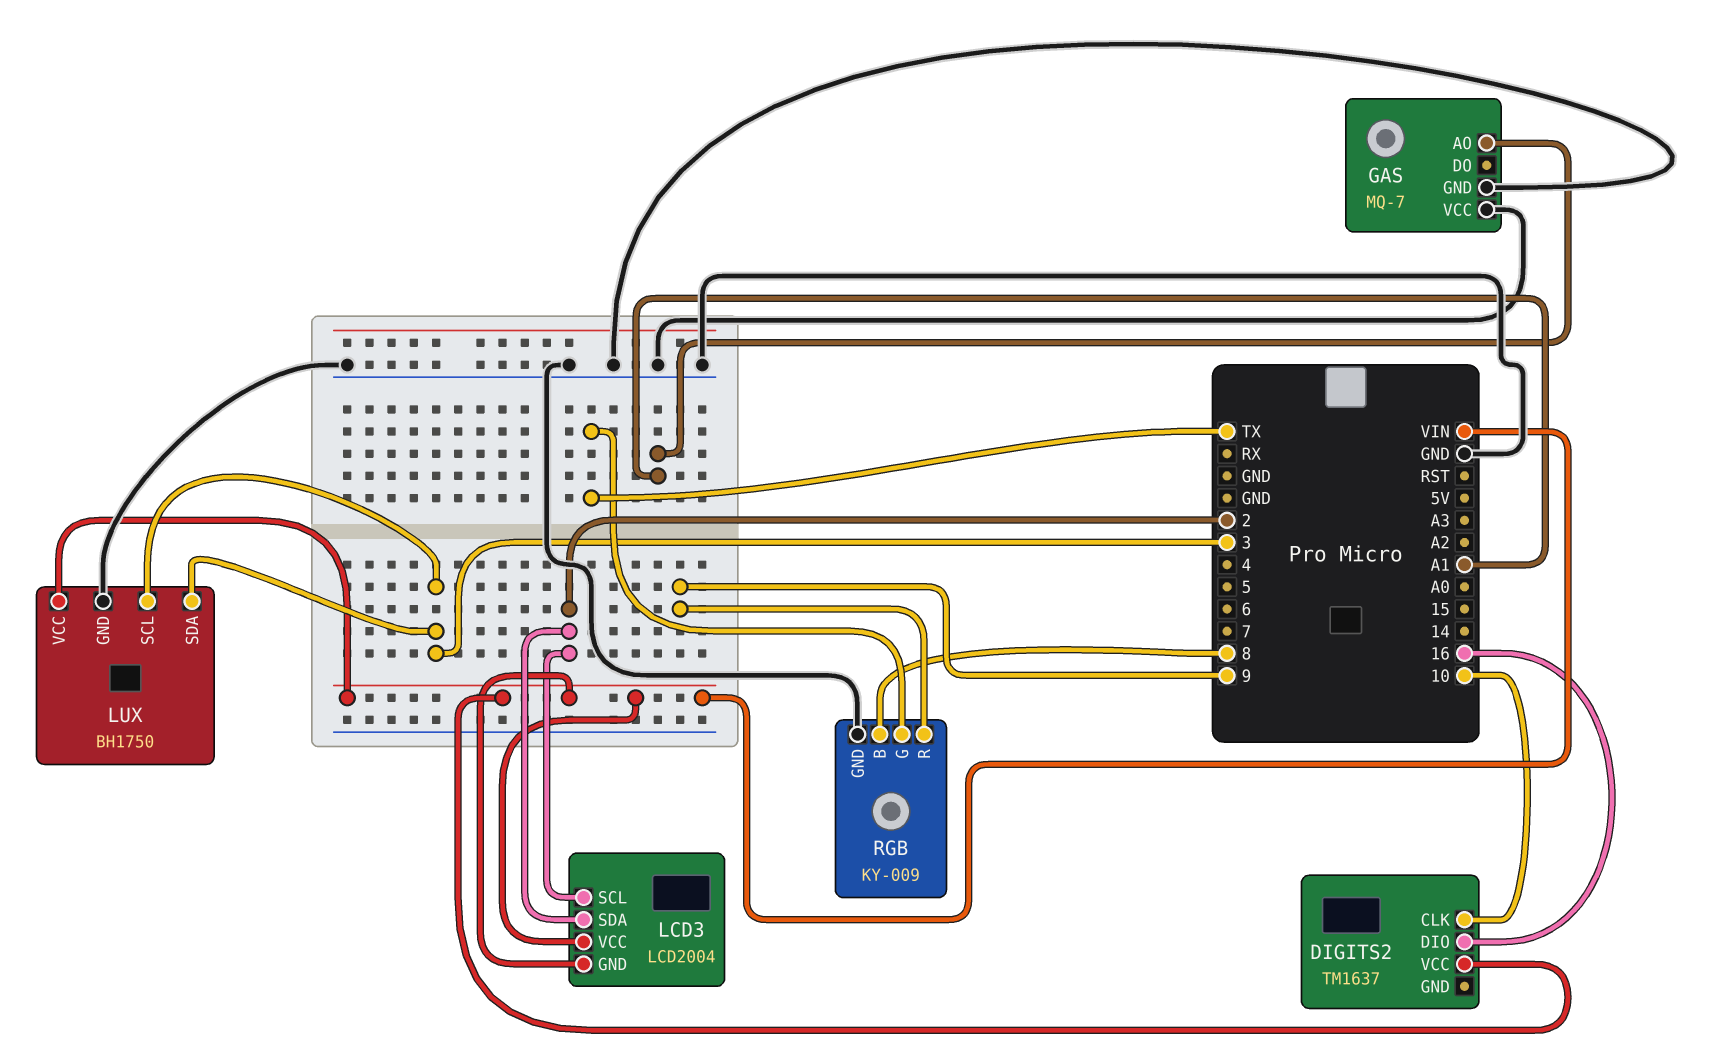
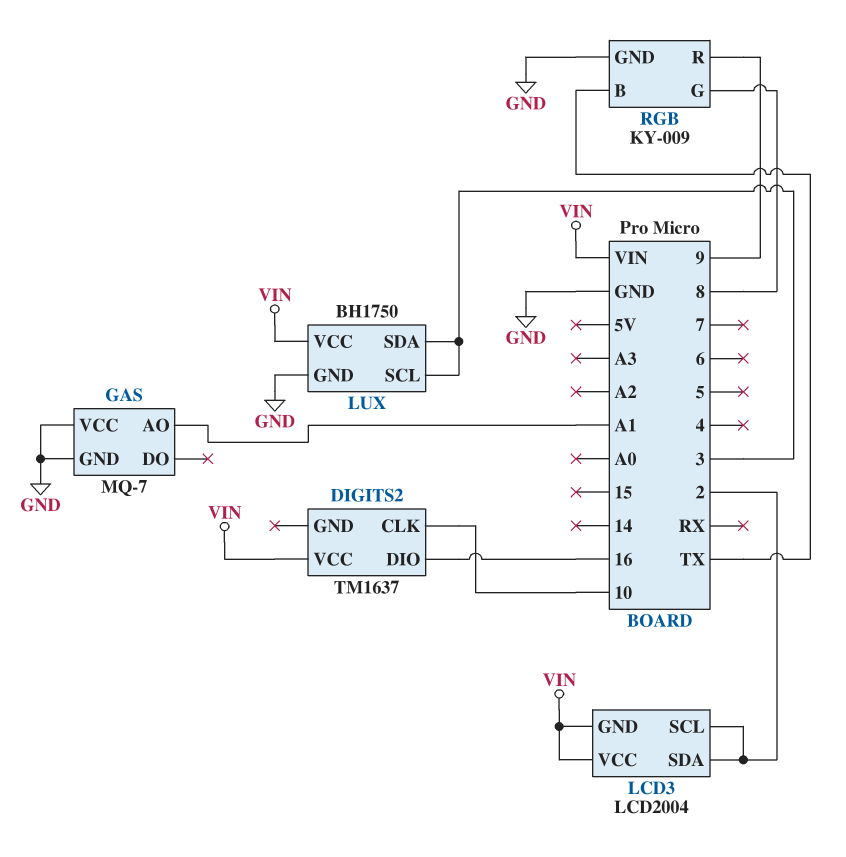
RGB pin B: 8 -> TX
RGB pin G: TX -> 8

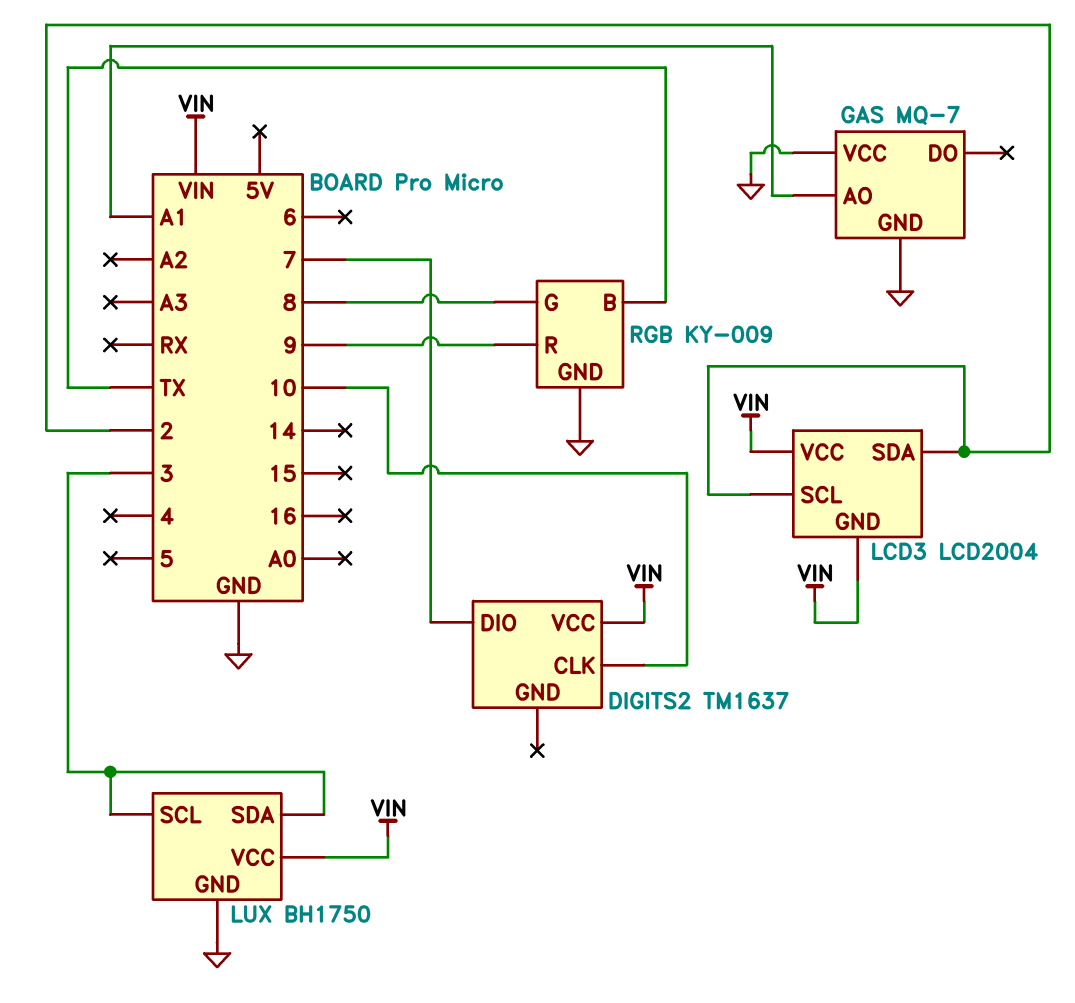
DIGITS2 pin DIO: 16 -> 7

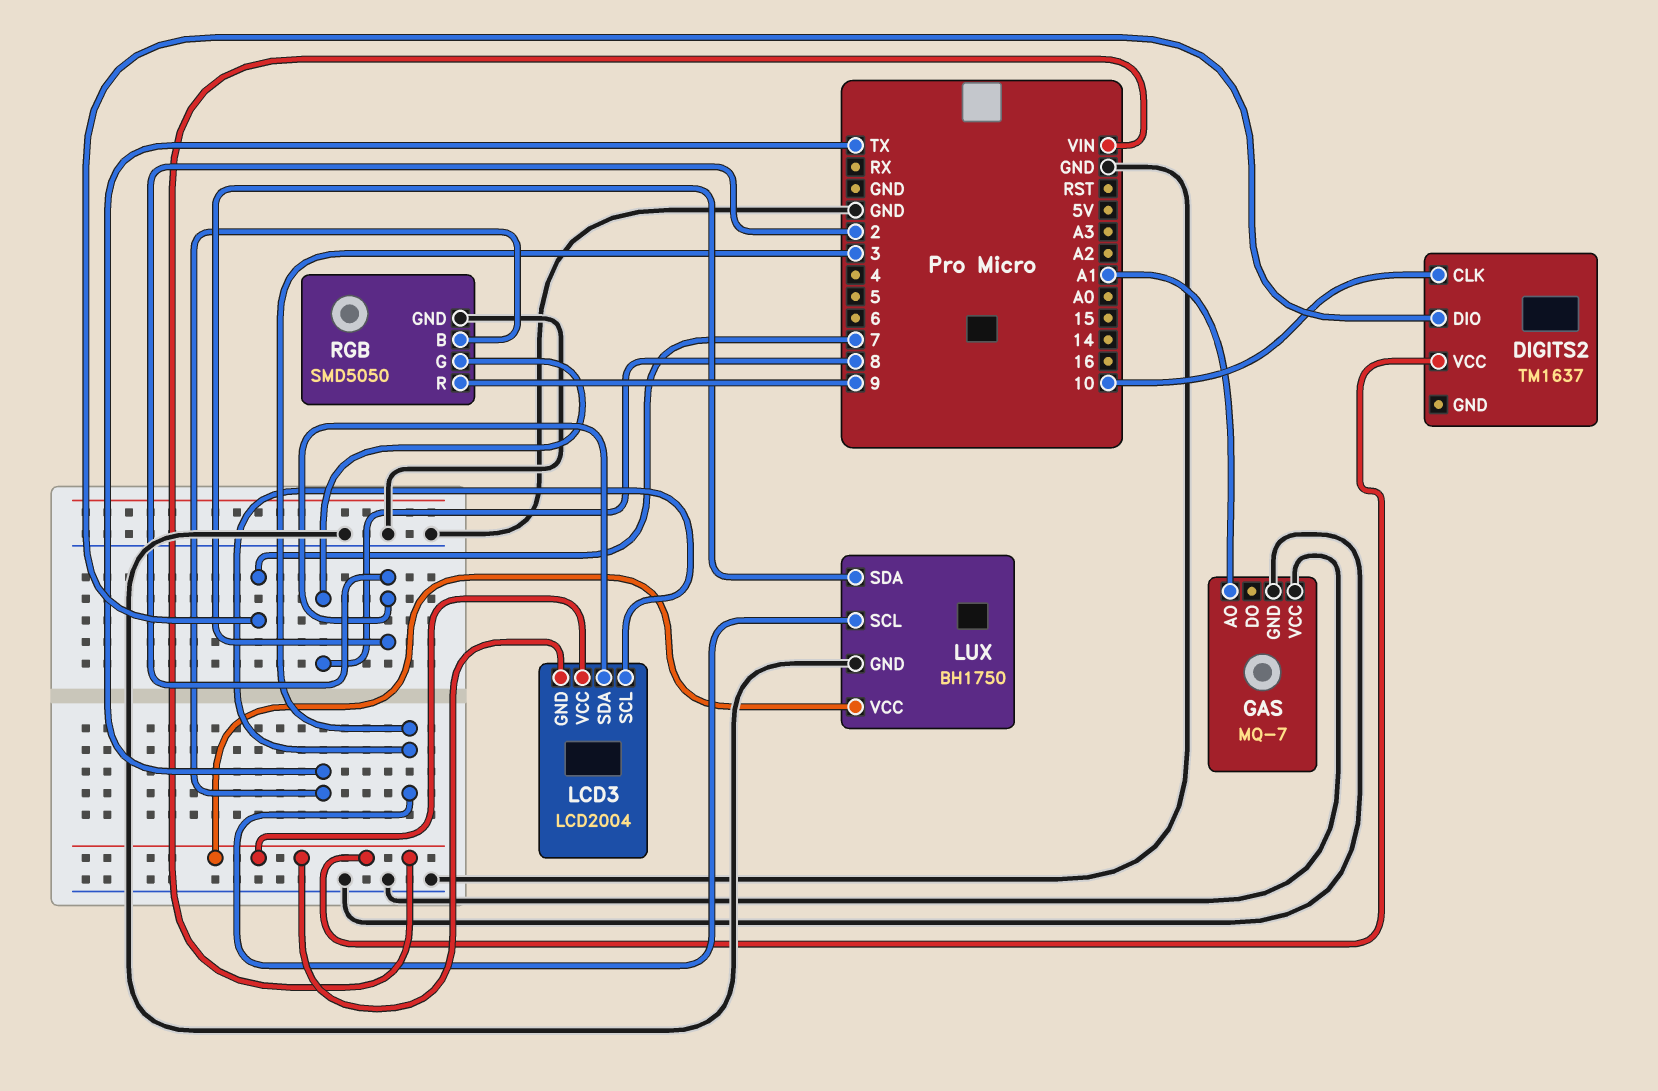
LCD3 pin SCL: 2 -> 3
LUX pin SDA: 3 -> 2
RGB: KY-009 -> SMD5050

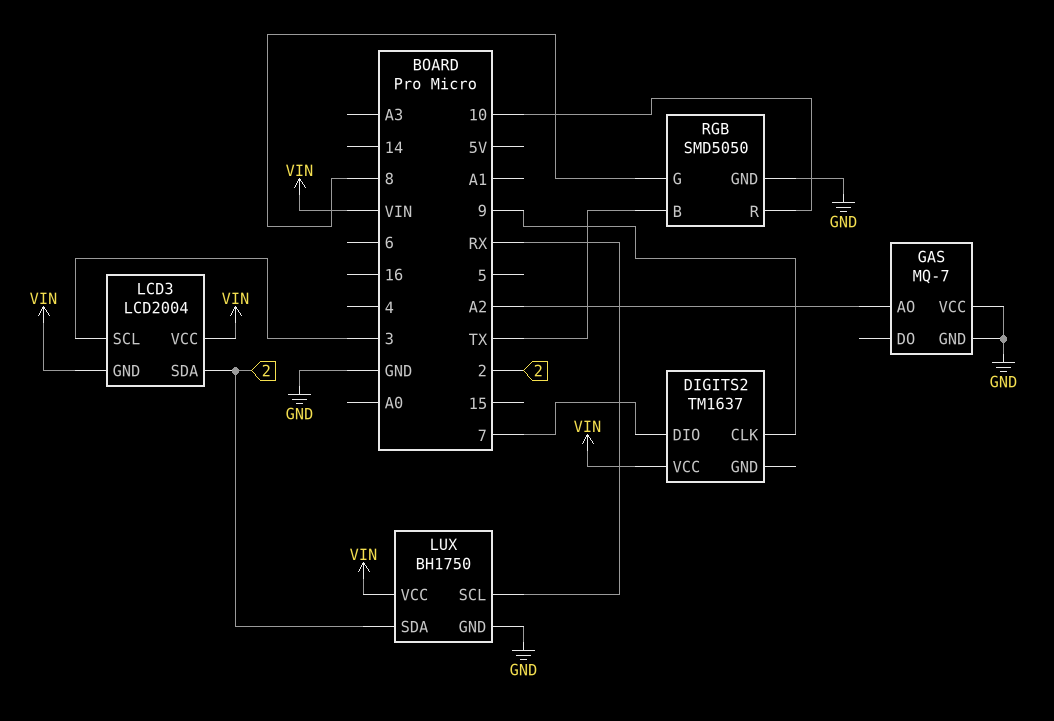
DIGITS2 pin CLK: 10 -> 9
GAS pin AO: A1 -> A2
LUX pin SCL: 3 -> RX
RGB pin R: 9 -> 10

